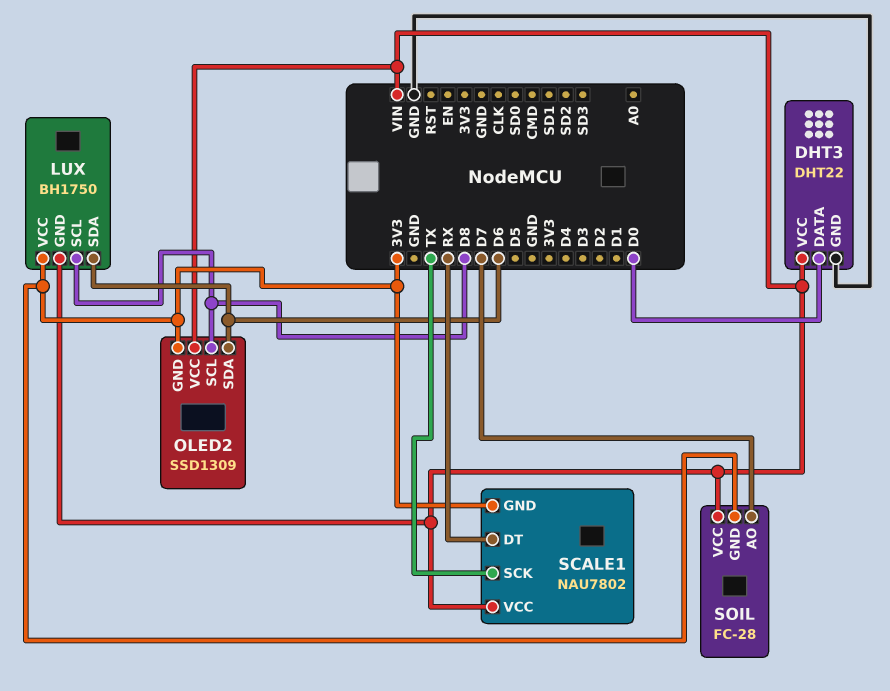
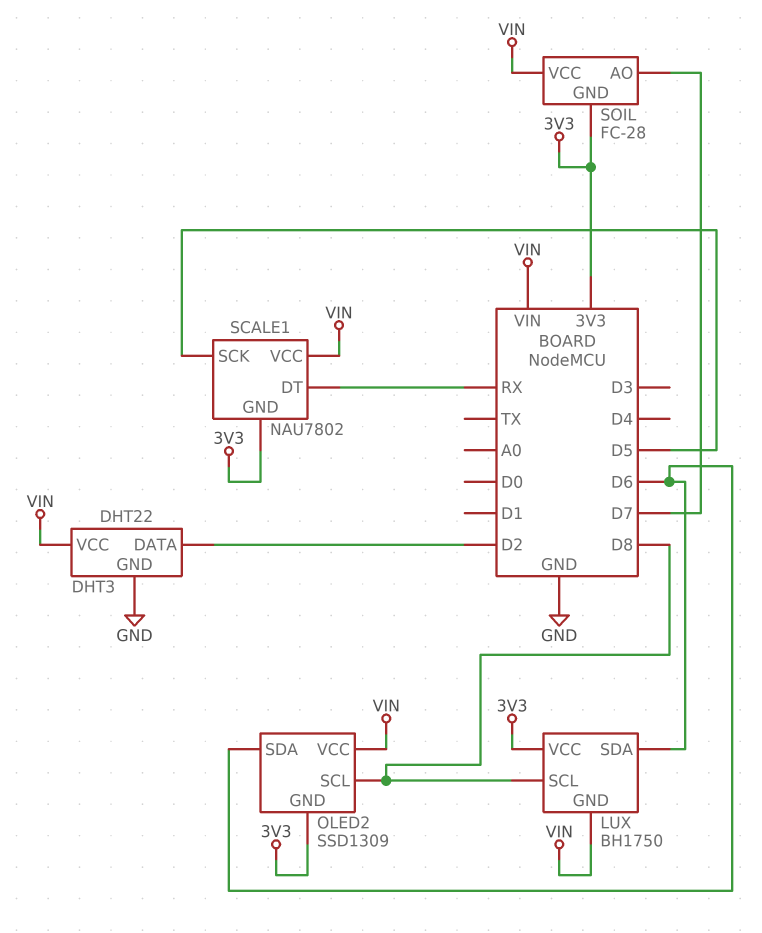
DHT3 pin DATA: D0 -> D2
SCALE1 pin SCK: TX -> D5

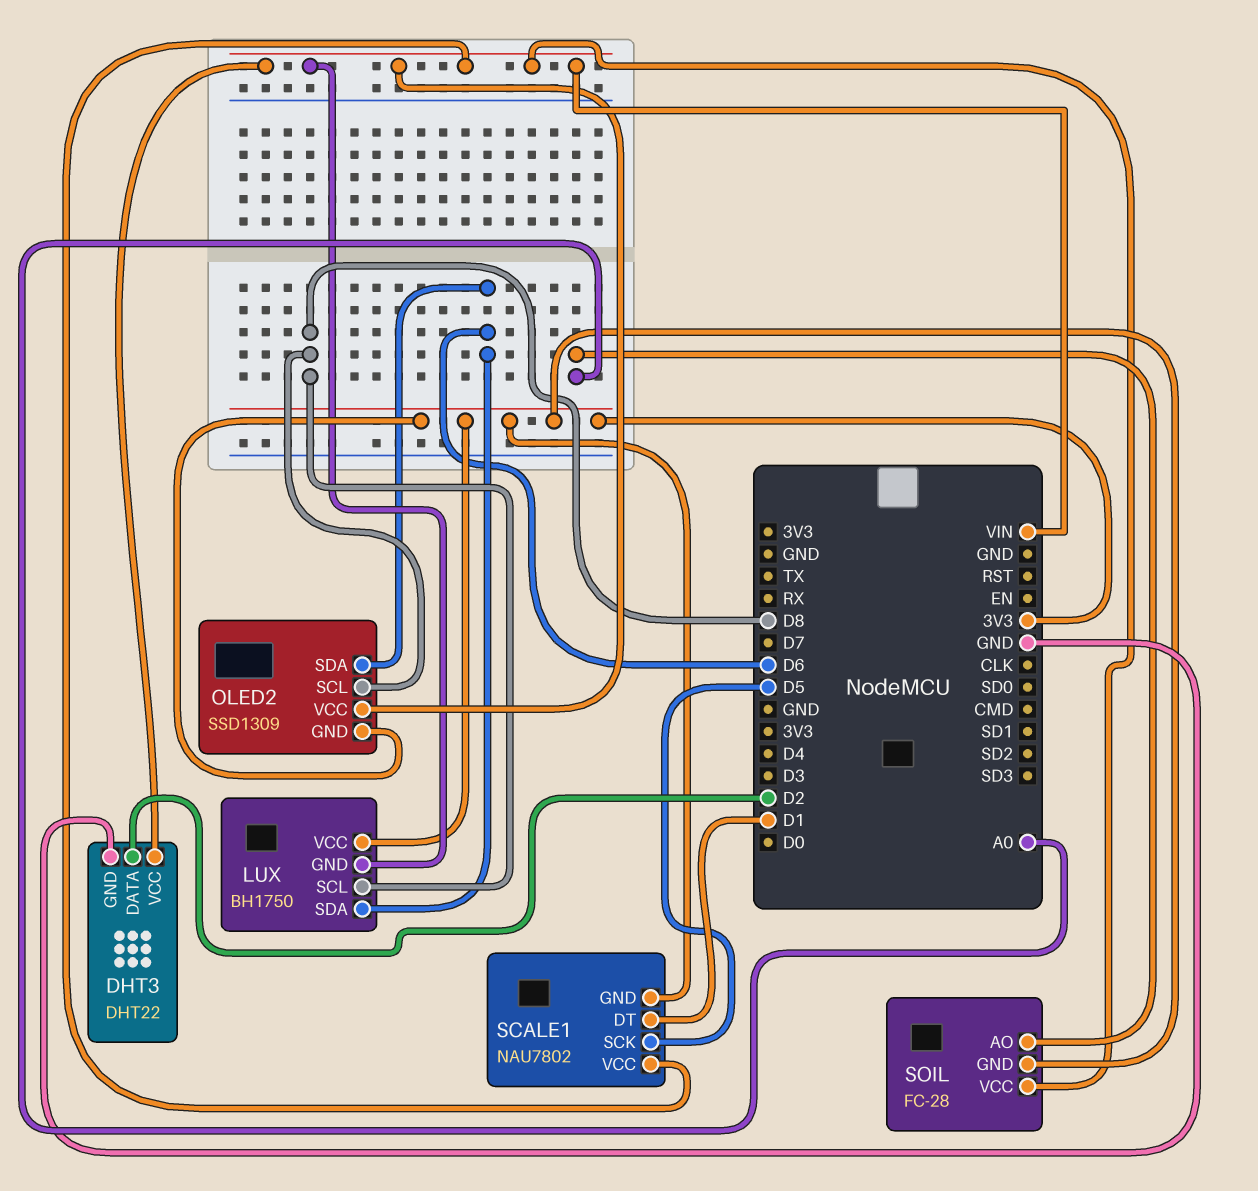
SCALE1 pin DT: RX -> D1
SOIL pin AO: D7 -> A0

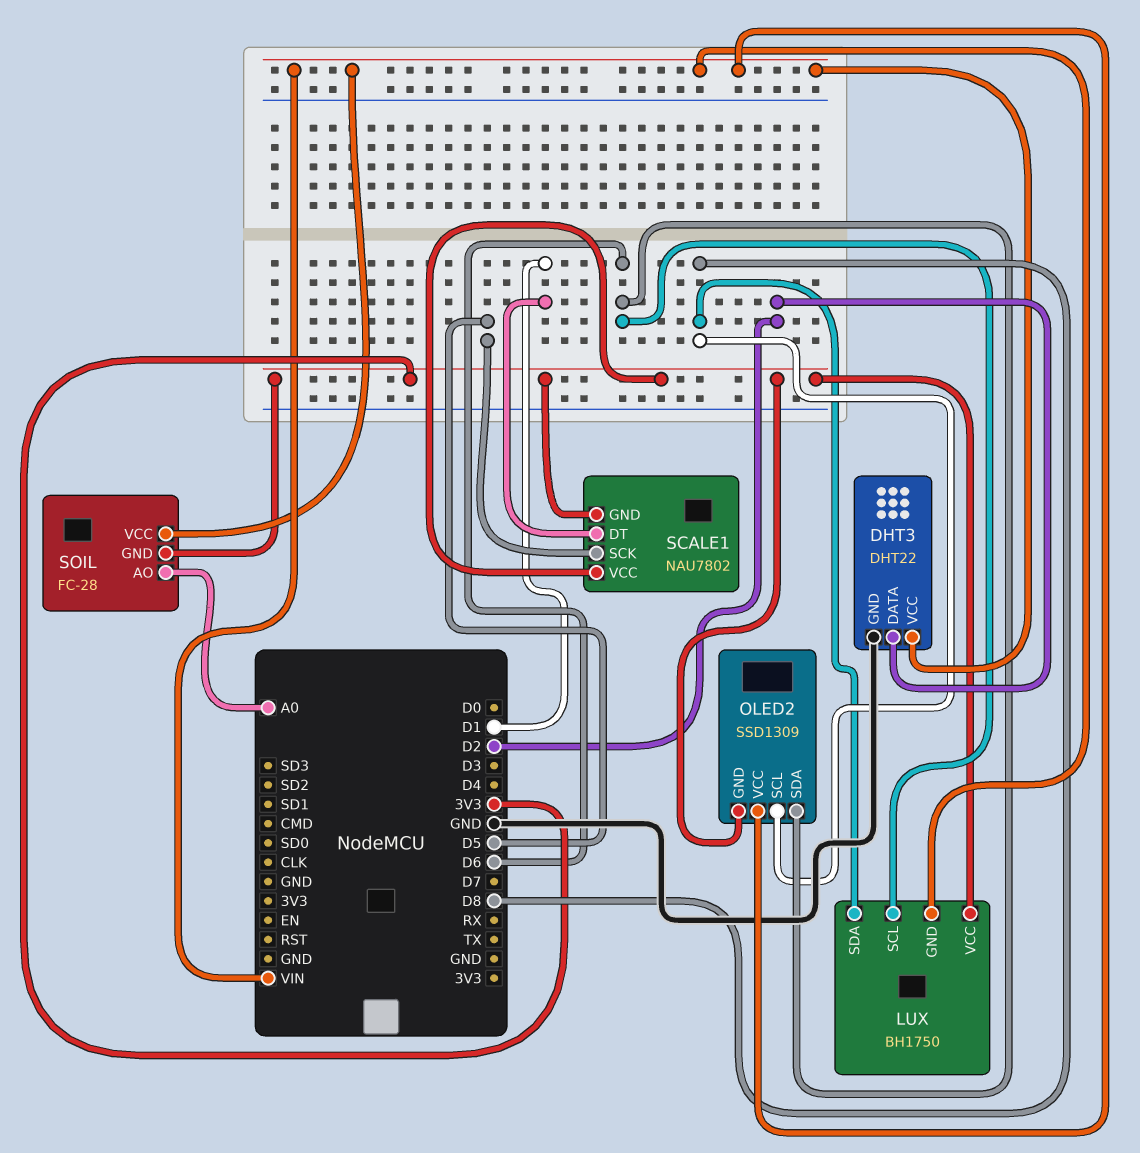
LUX pin SCL: D8 -> D6
LUX pin SDA: D6 -> D8
SCALE1 pin VCC: VIN -> 3V3

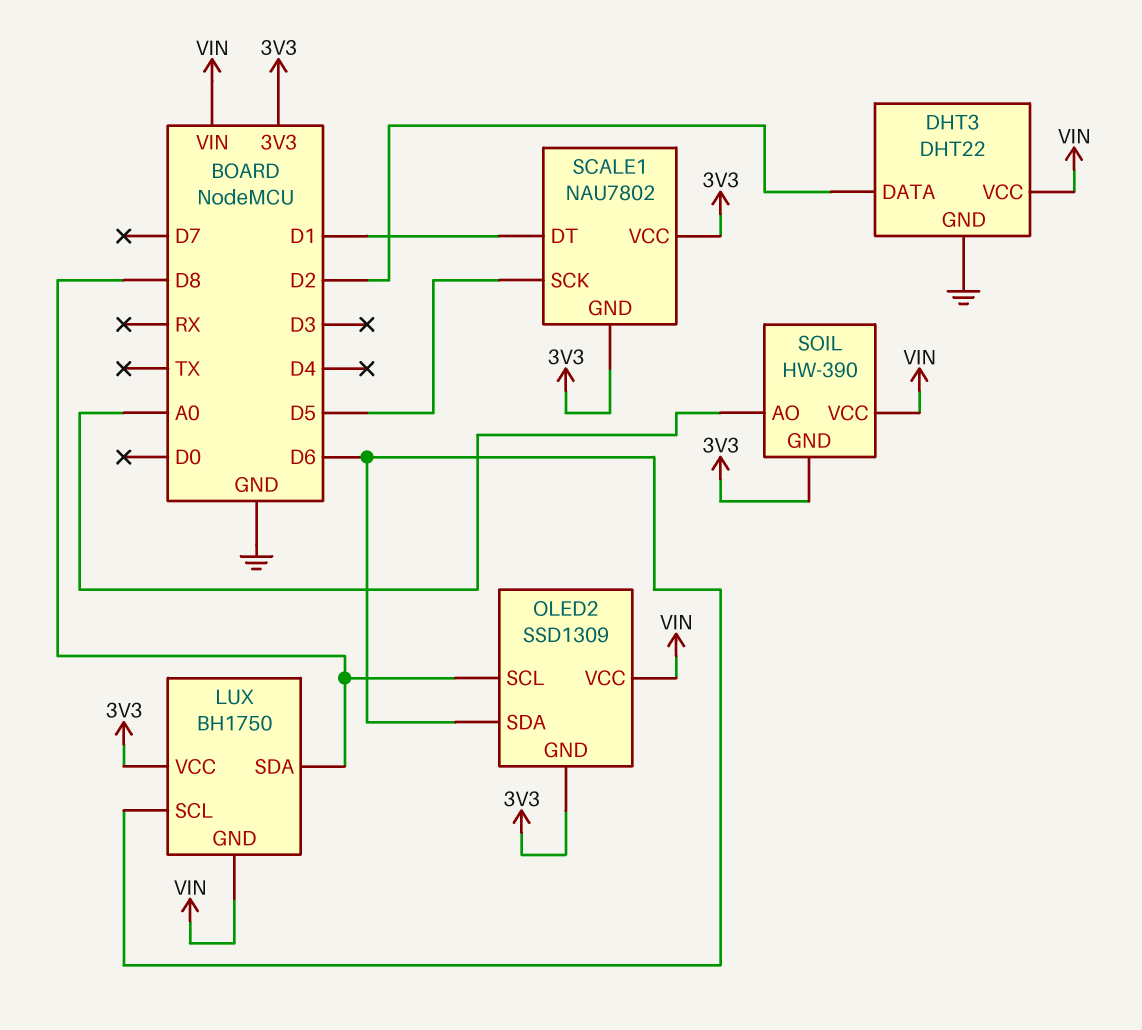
SOIL: FC-28 -> HW-390

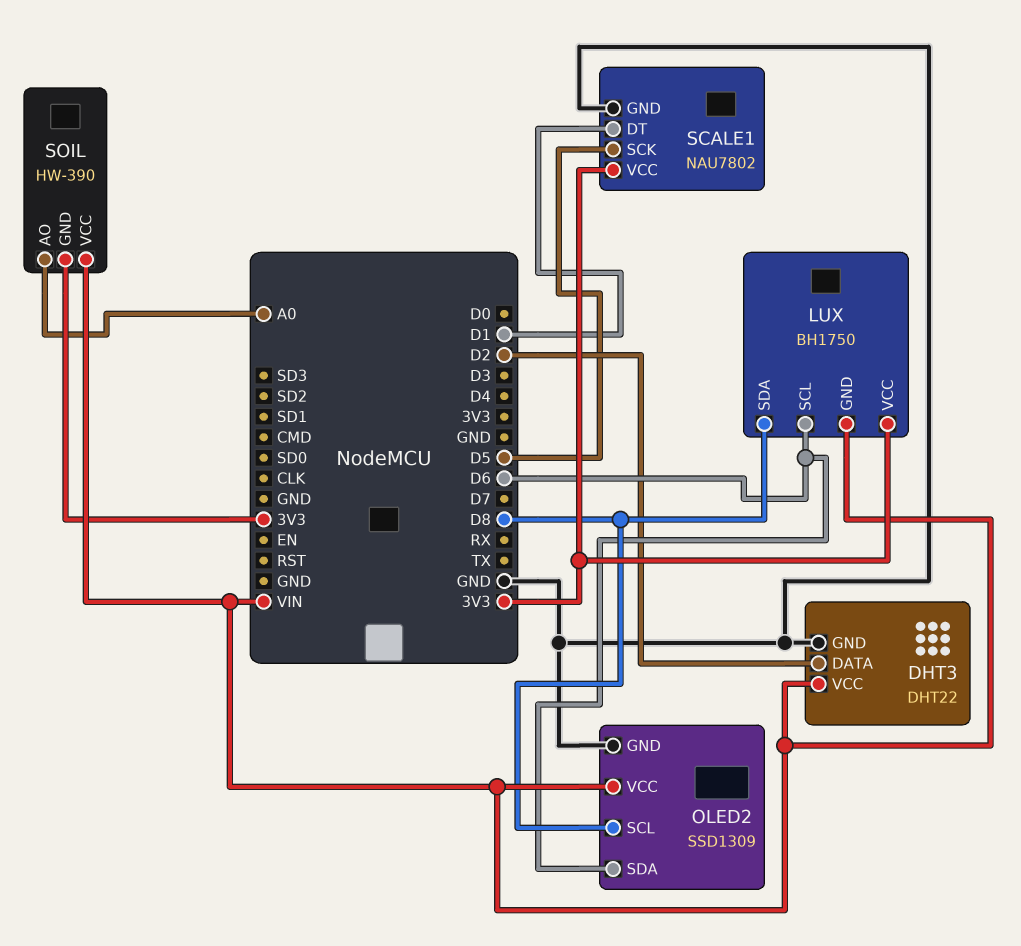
OLED2 pin GND: 3V3 -> GND
SCALE1 pin GND: 3V3 -> GND

